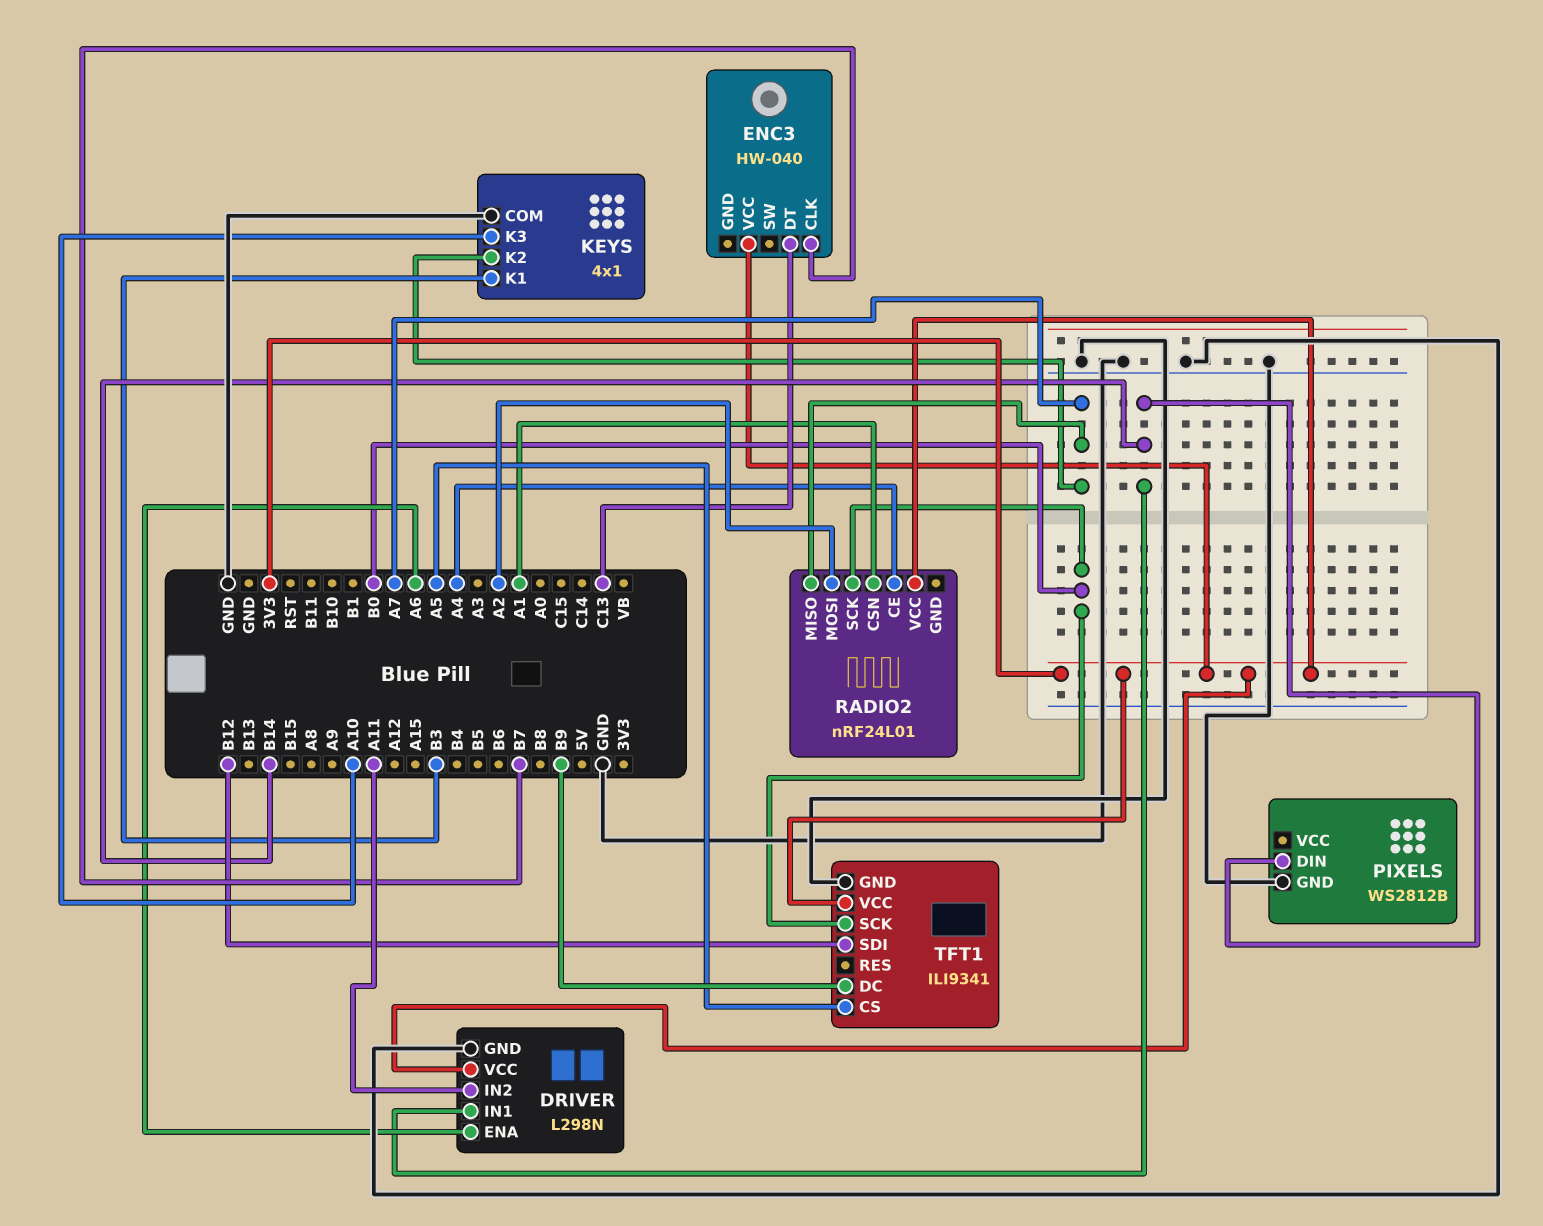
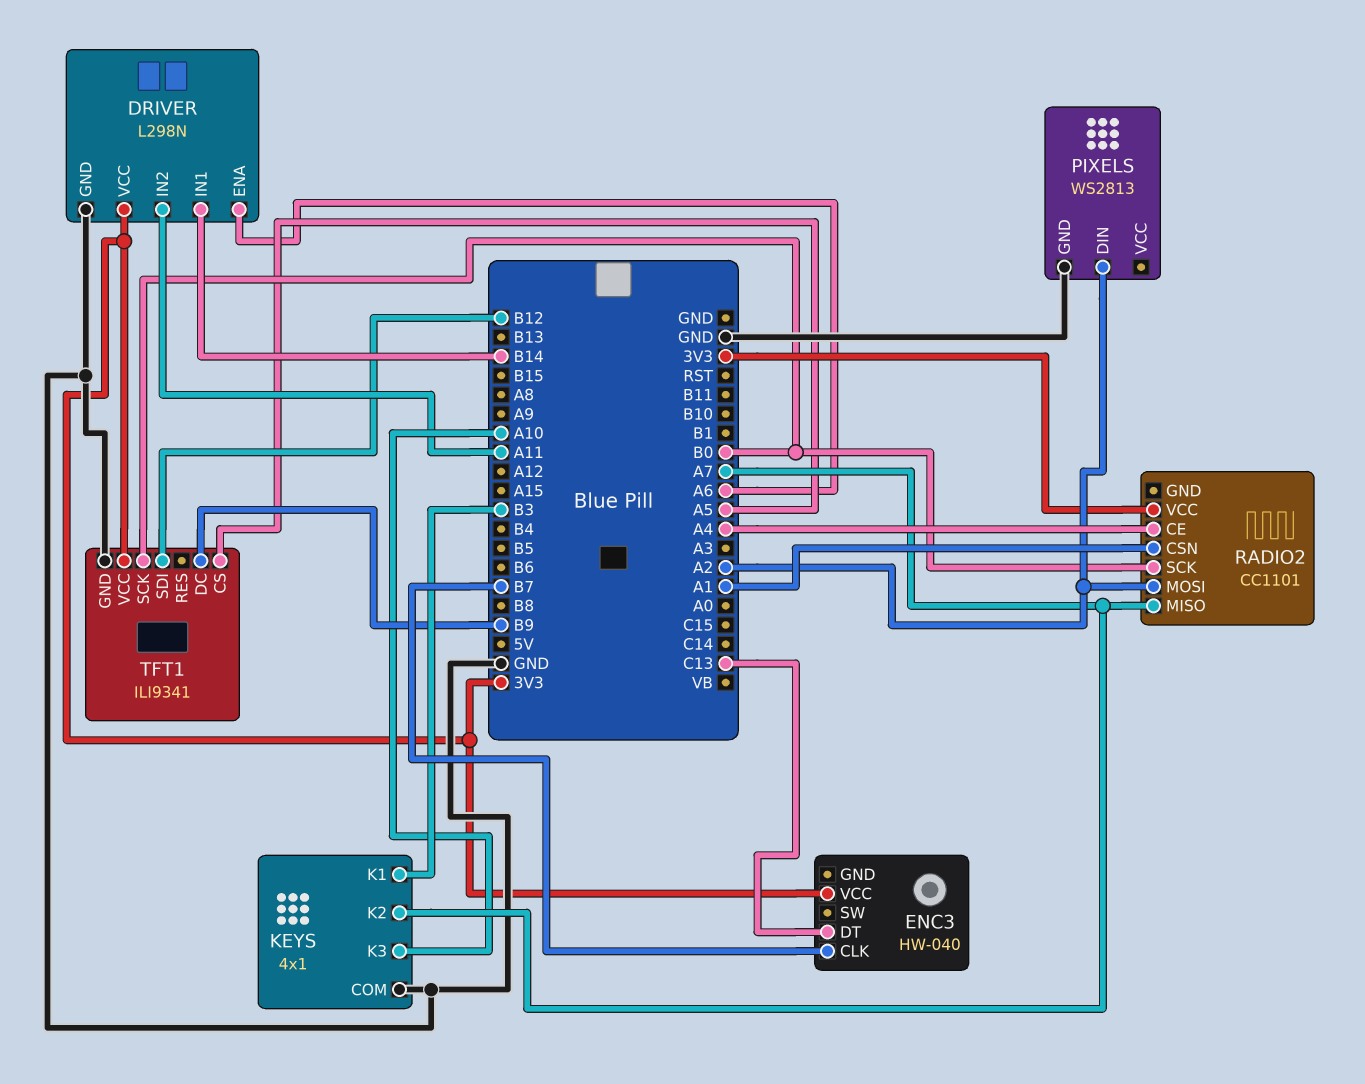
PIXELS: WS2812B -> WS2813
PIXELS pin DIN: B14 -> A2
RADIO2: nRF24L01 -> CC1101

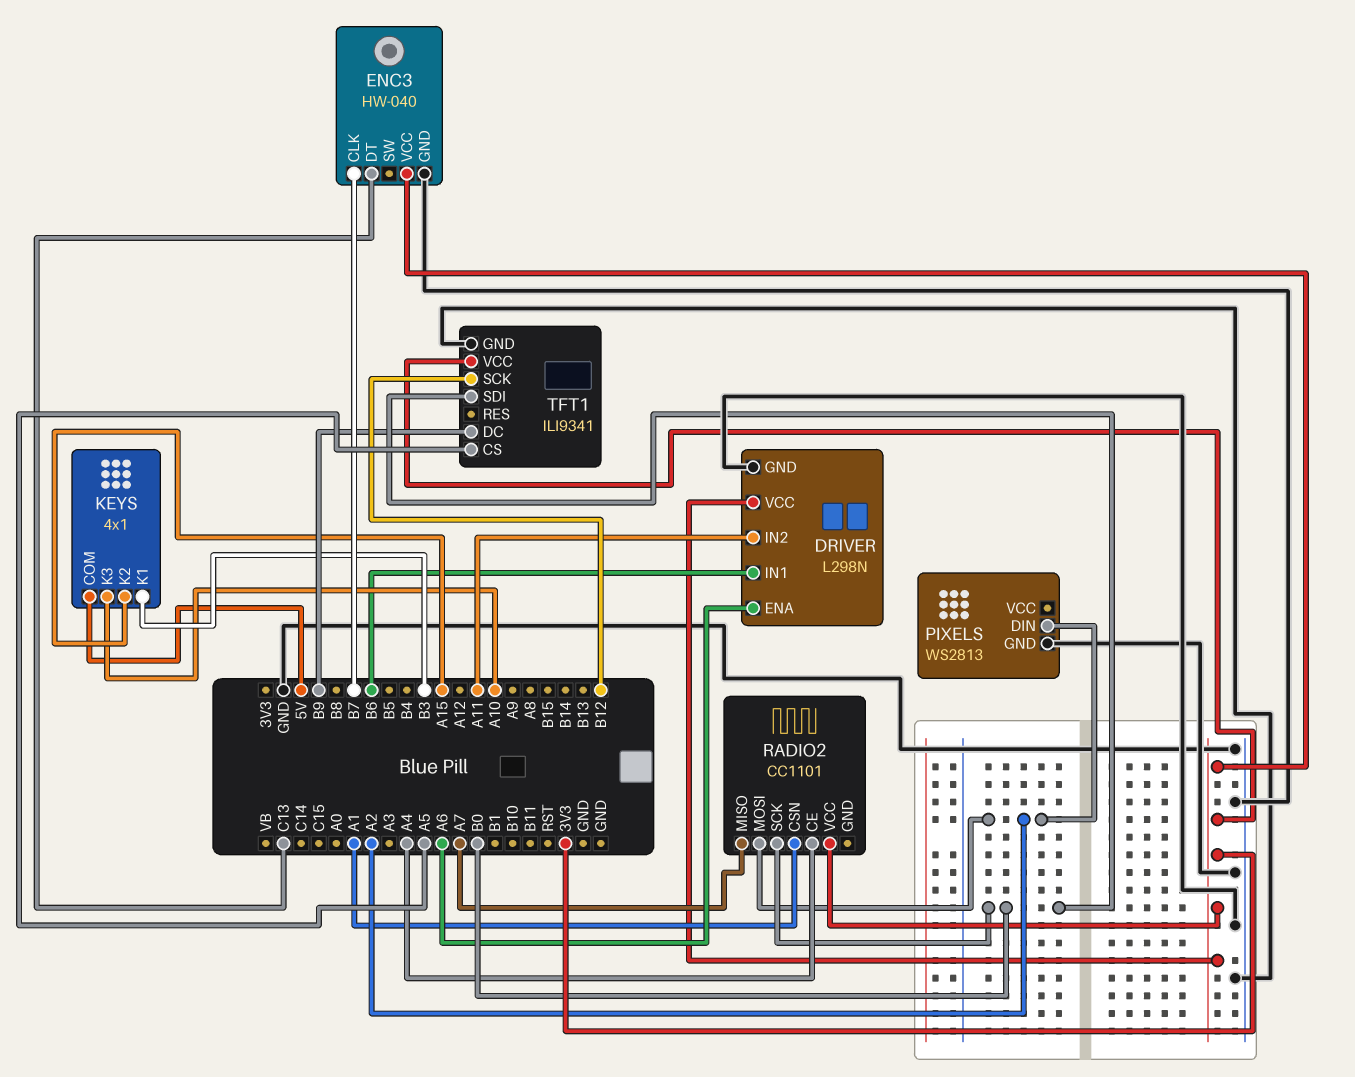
DRIVER pin IN1: B14 -> B6
ENC3 pin GND: none -> GND
KEYS pin COM: GND -> 5V
KEYS pin K2: A7 -> A15
TFT1 pin SCK: B0 -> B12
TFT1 pin SDI: B12 -> B0

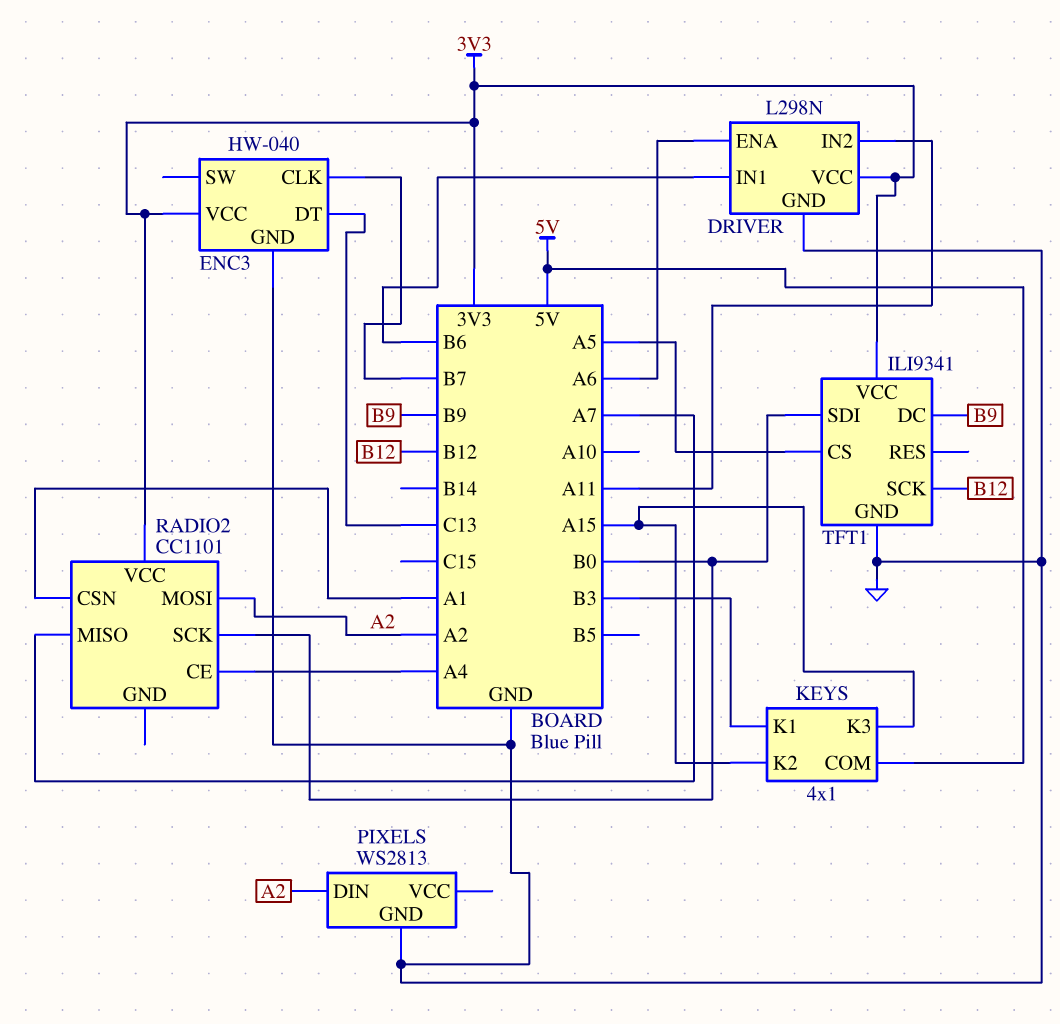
KEYS pin K3: A10 -> A15

